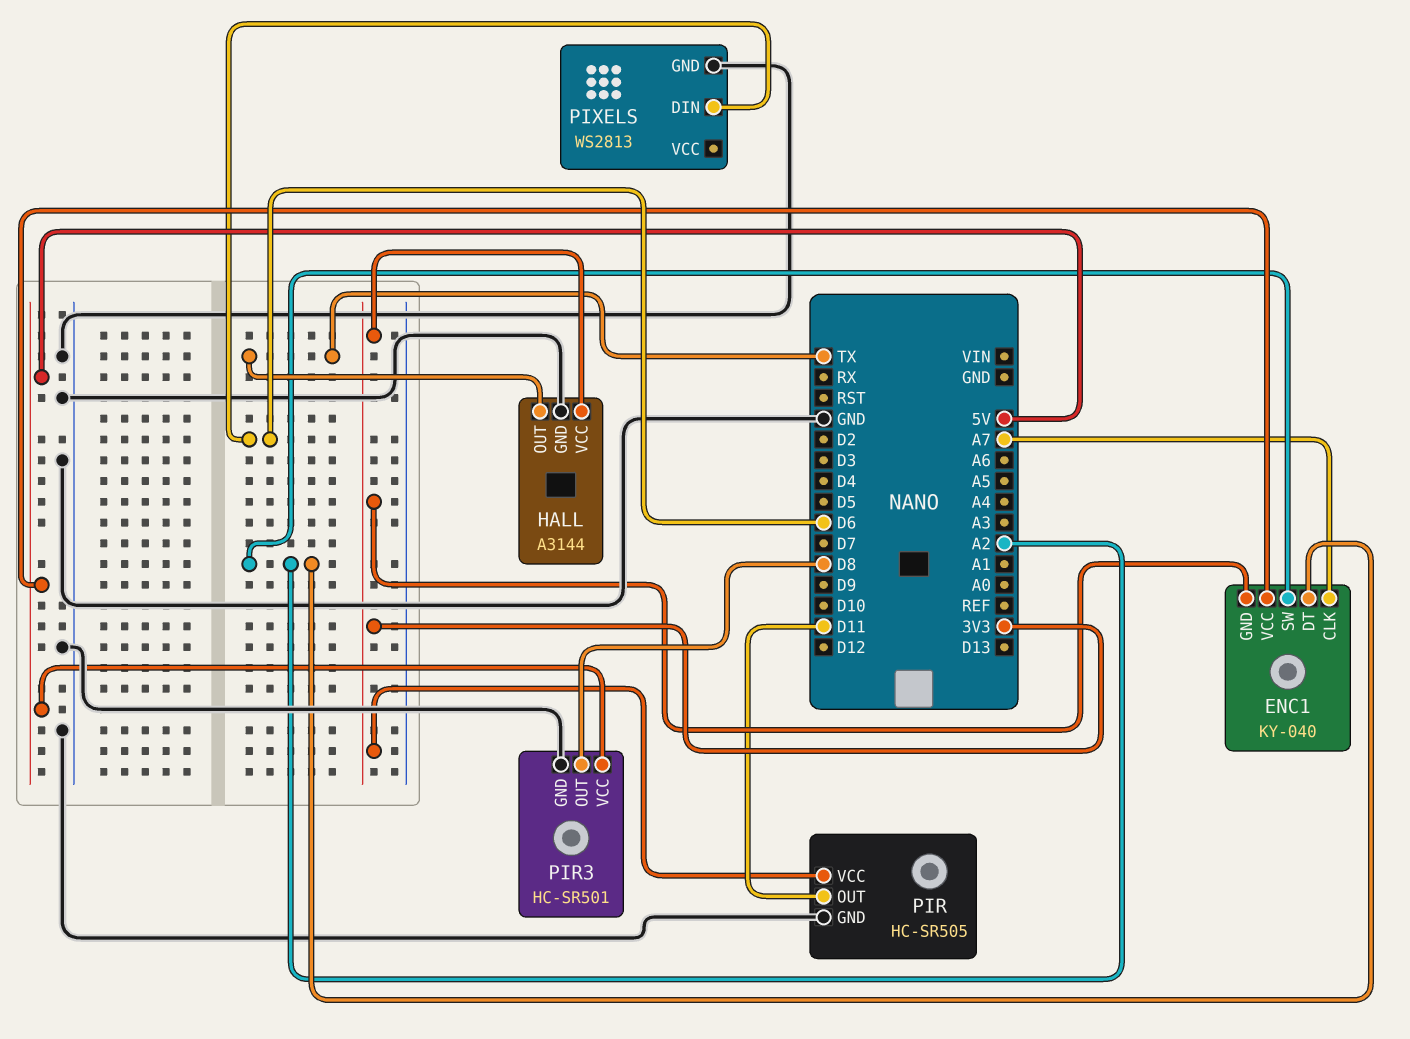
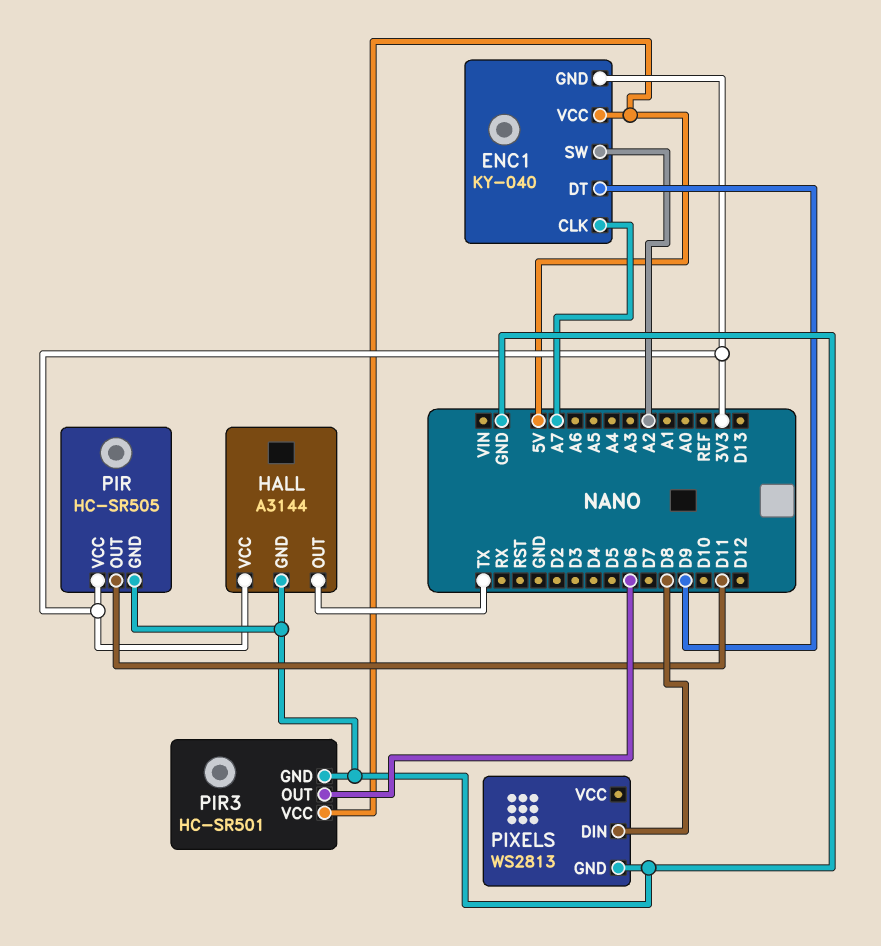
ENC1 pin DT: A2 -> D9
PIR3 pin OUT: D8 -> D6
PIXELS pin DIN: D6 -> D8

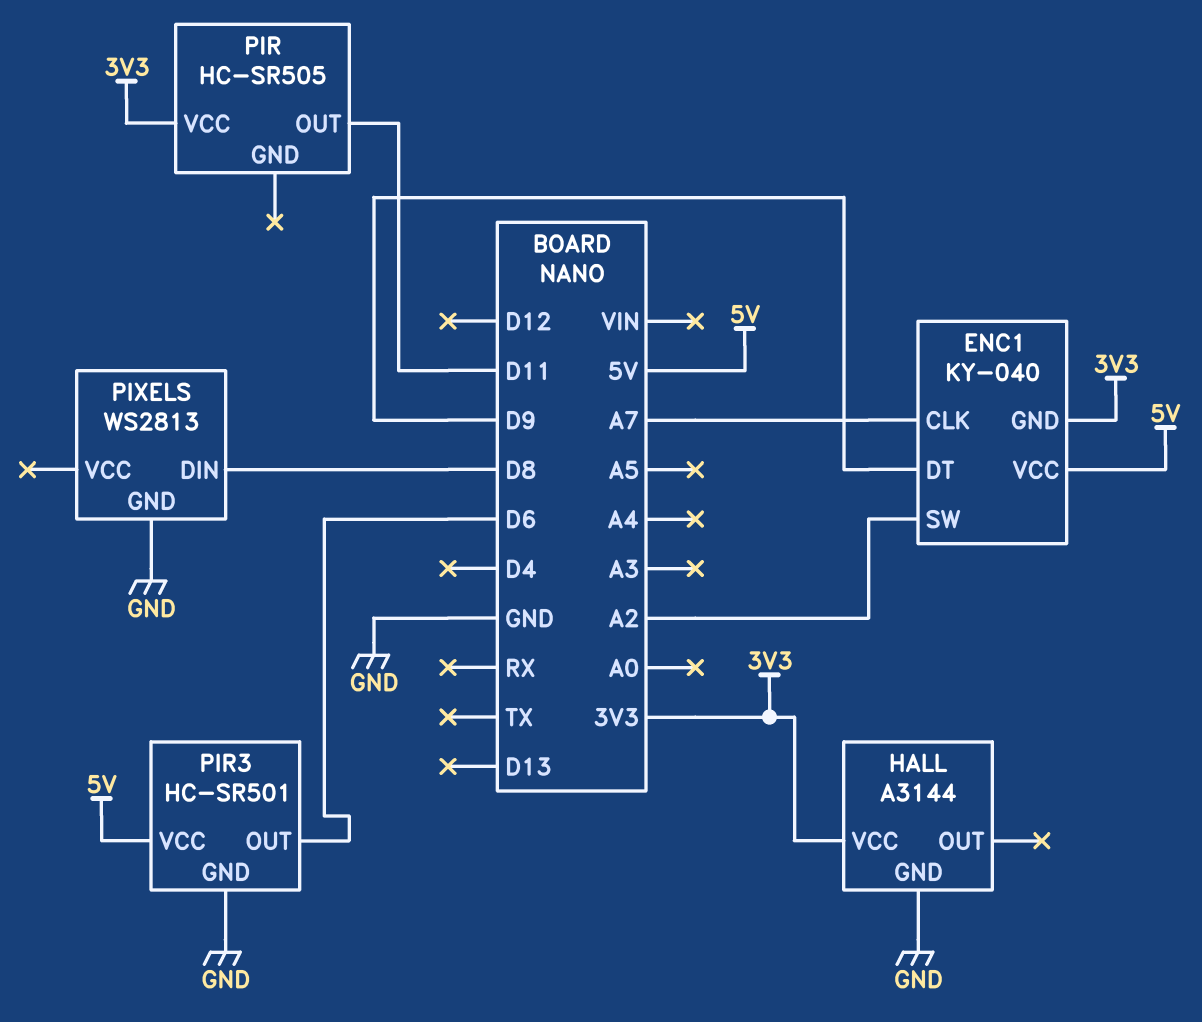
HALL pin OUT: TX -> none
PIR pin GND: GND -> none

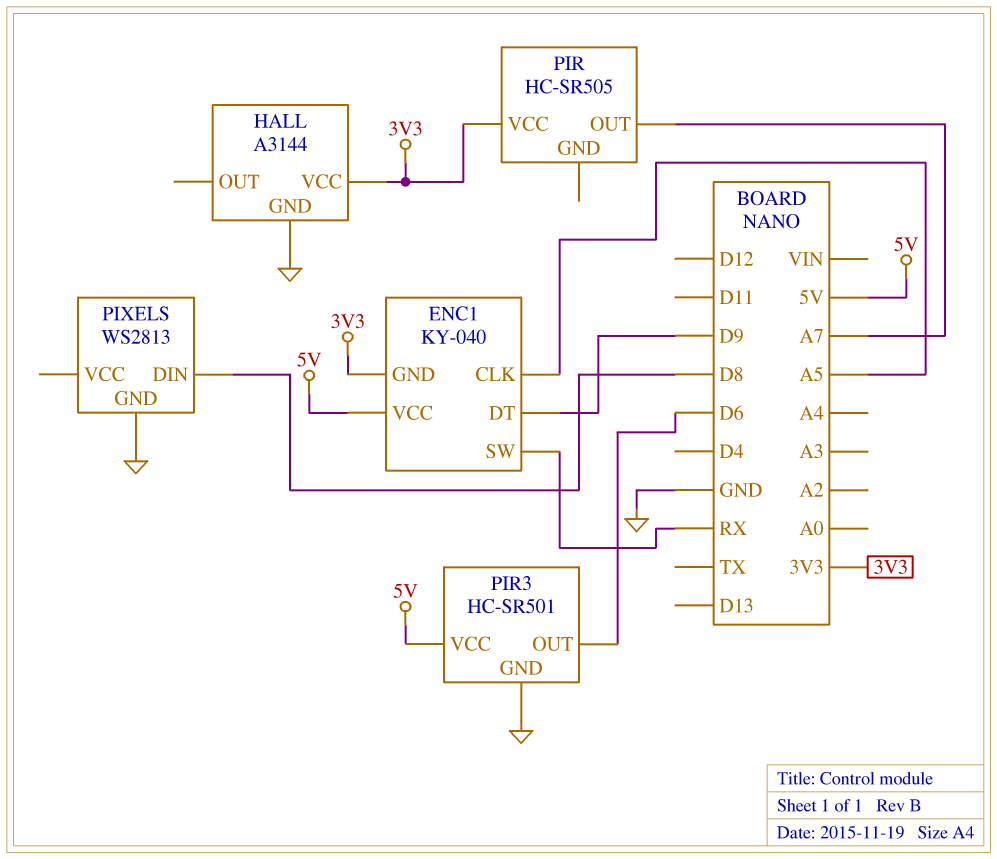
ENC1 pin CLK: A7 -> A5
ENC1 pin SW: A2 -> RX
PIR pin OUT: D11 -> A7

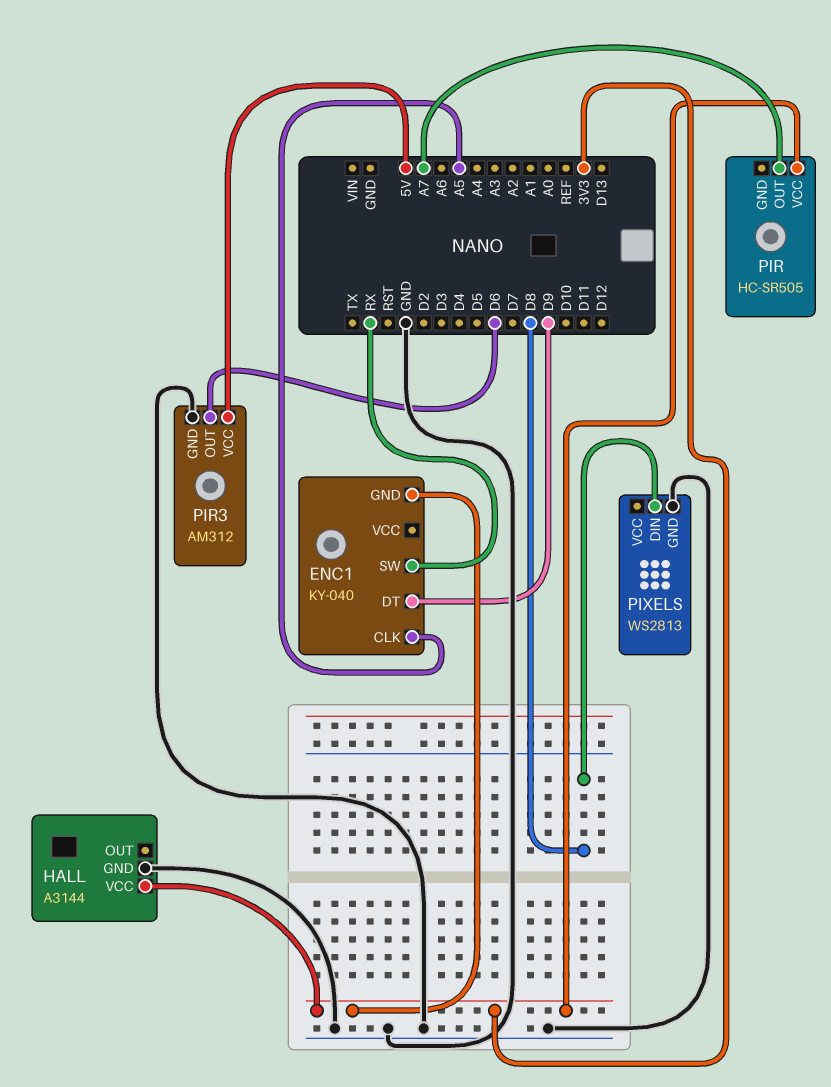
ENC1 pin VCC: 5V -> none
PIR3: HC-SR501 -> AM312

